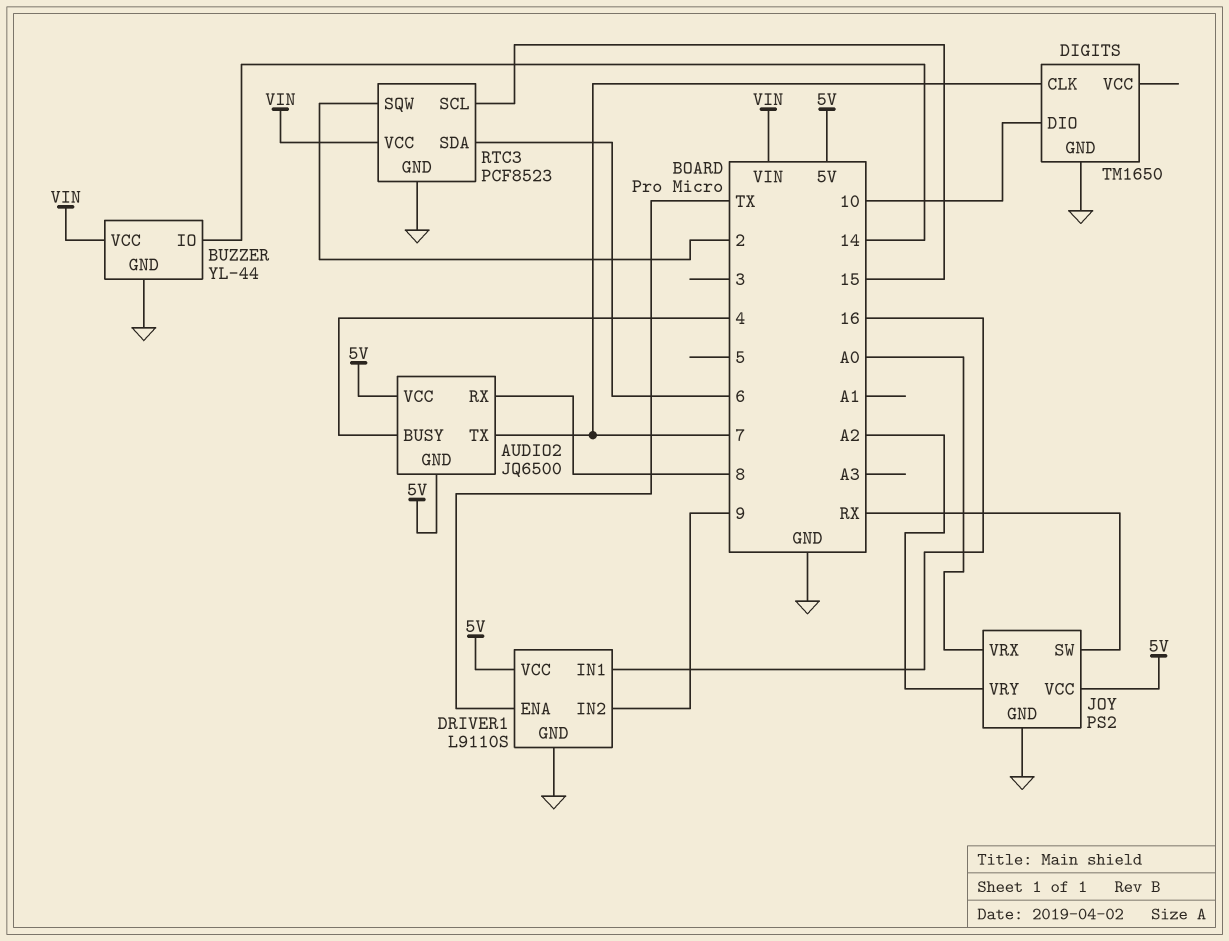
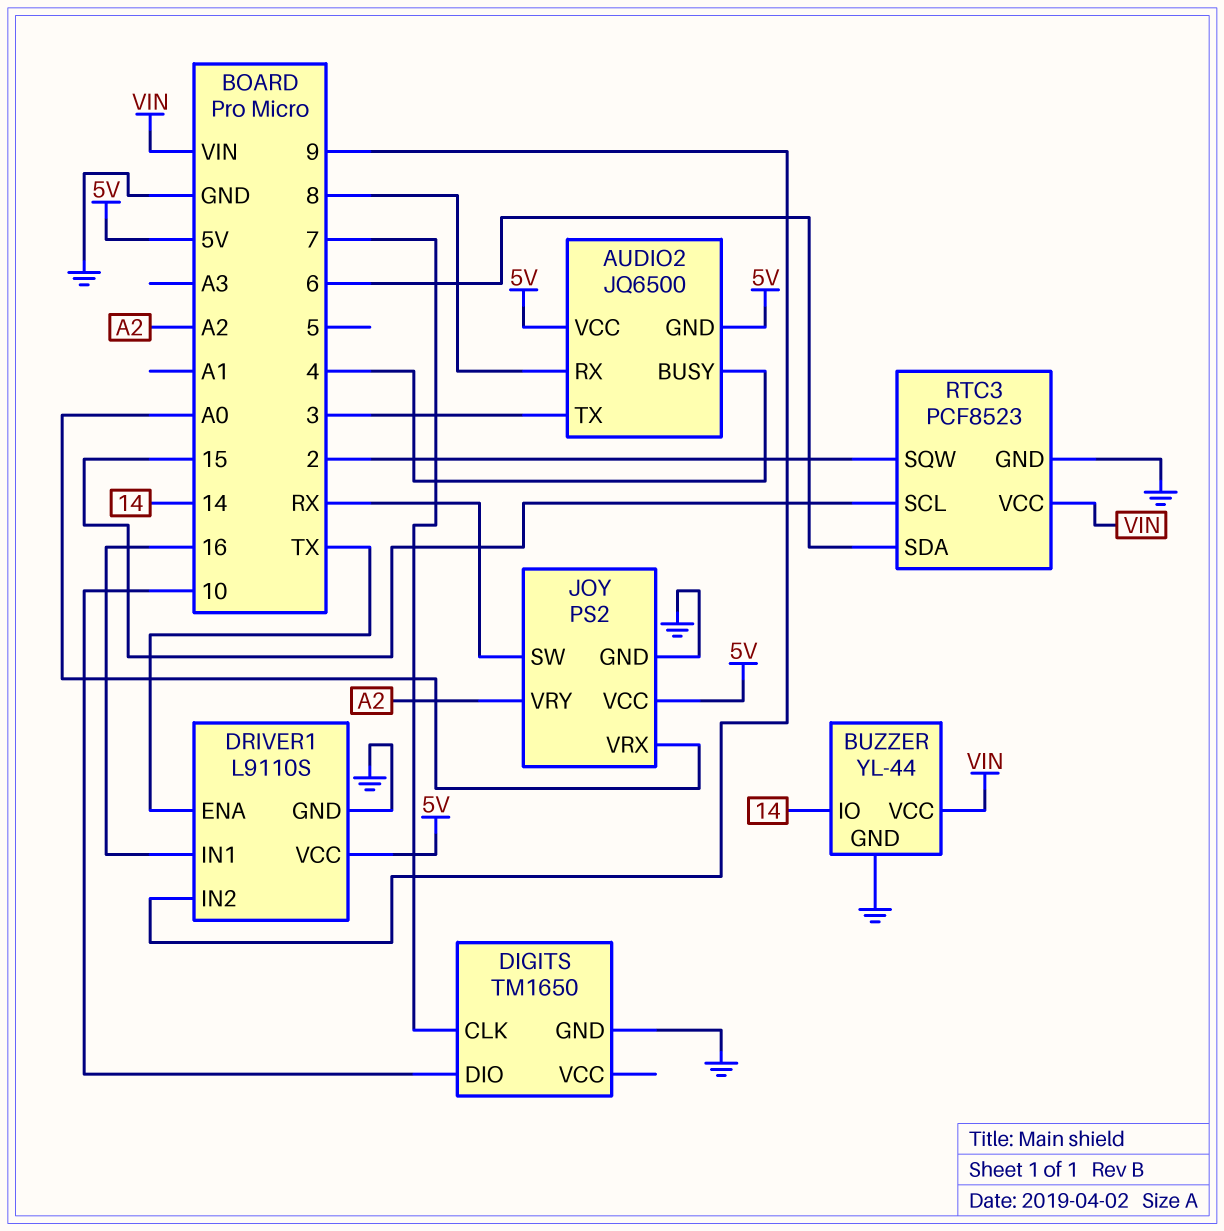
AUDIO2 pin TX: 7 -> 3

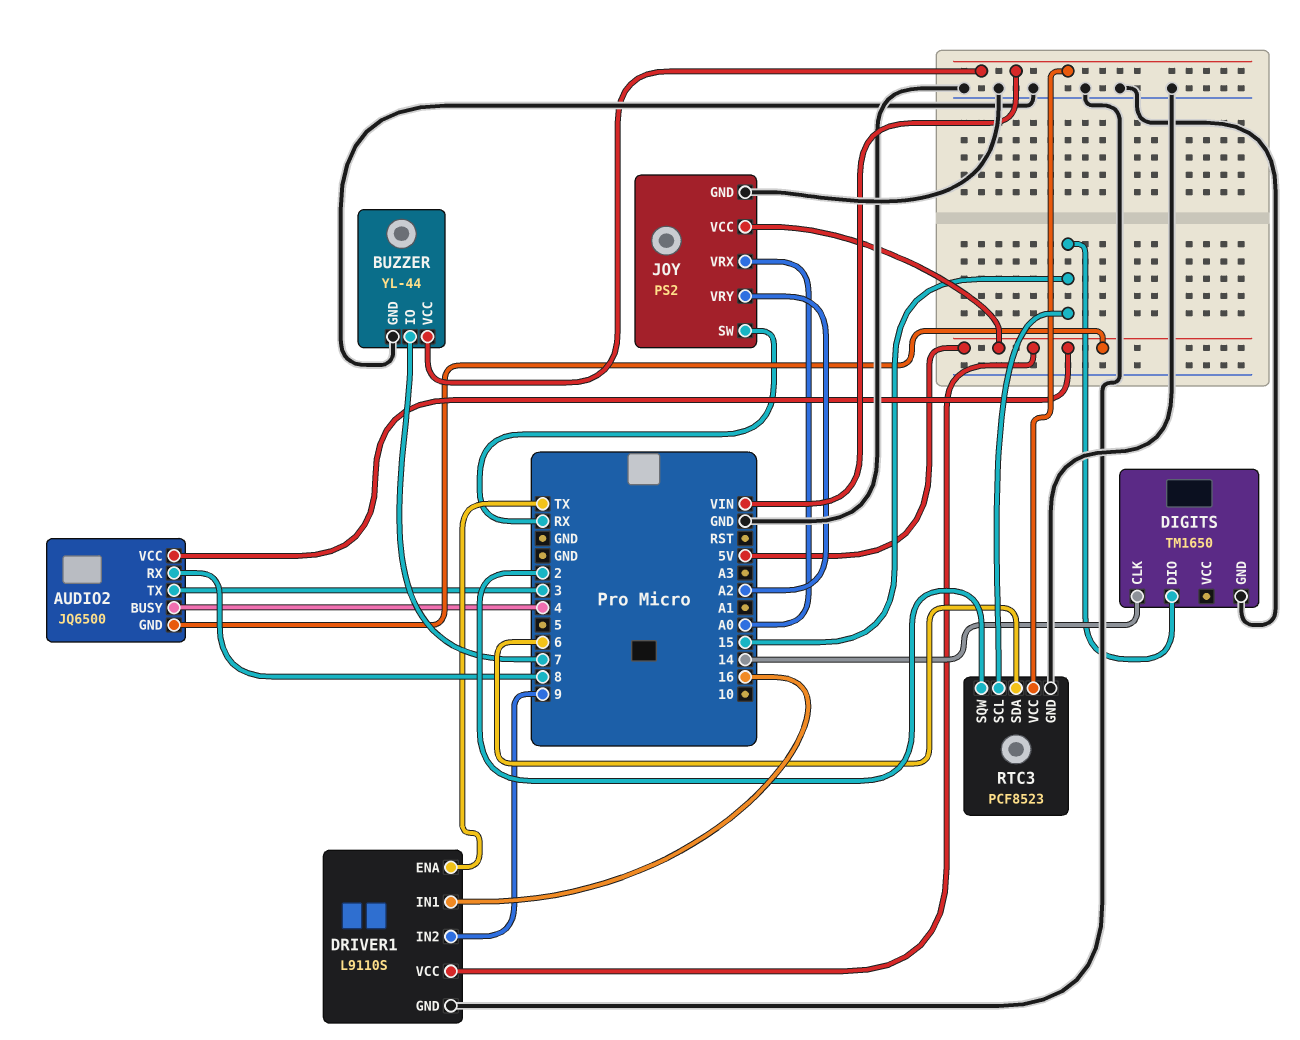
BUZZER pin IO: 14 -> 7
DIGITS pin CLK: 7 -> 14
DIGITS pin DIO: 10 -> 15

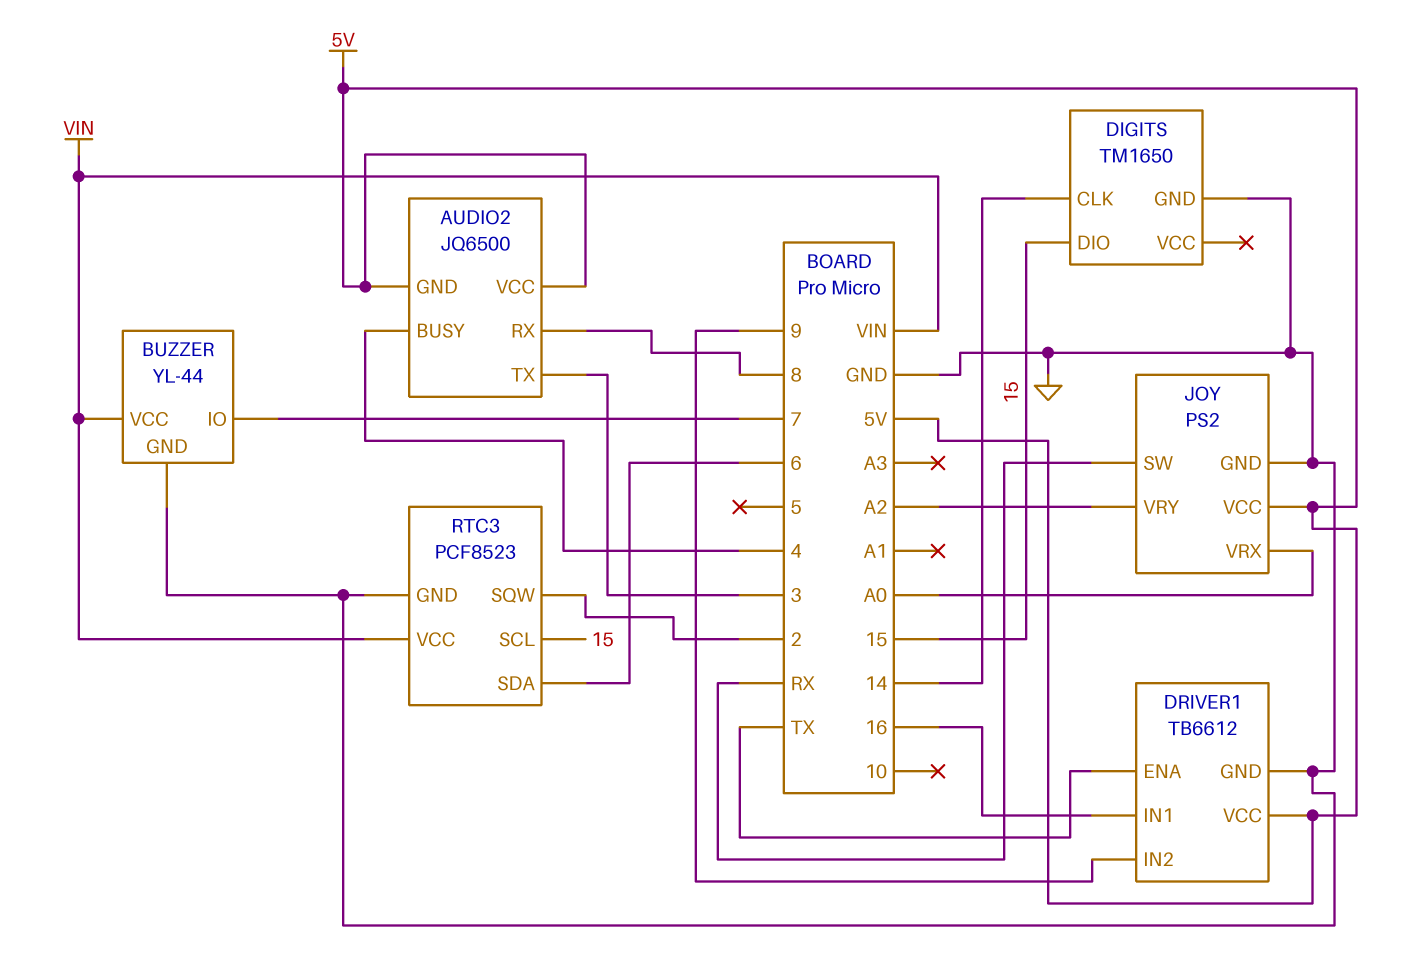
DRIVER1: L9110S -> TB6612

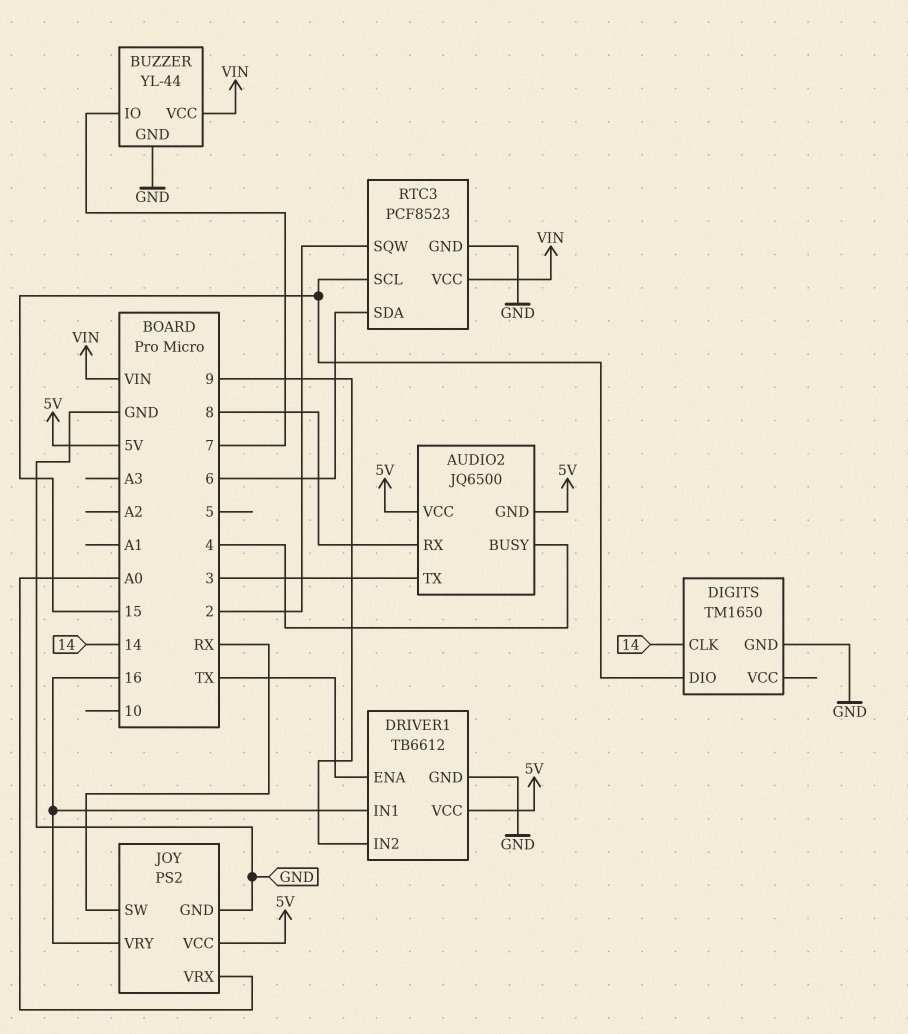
JOY pin VRY: A2 -> 16

